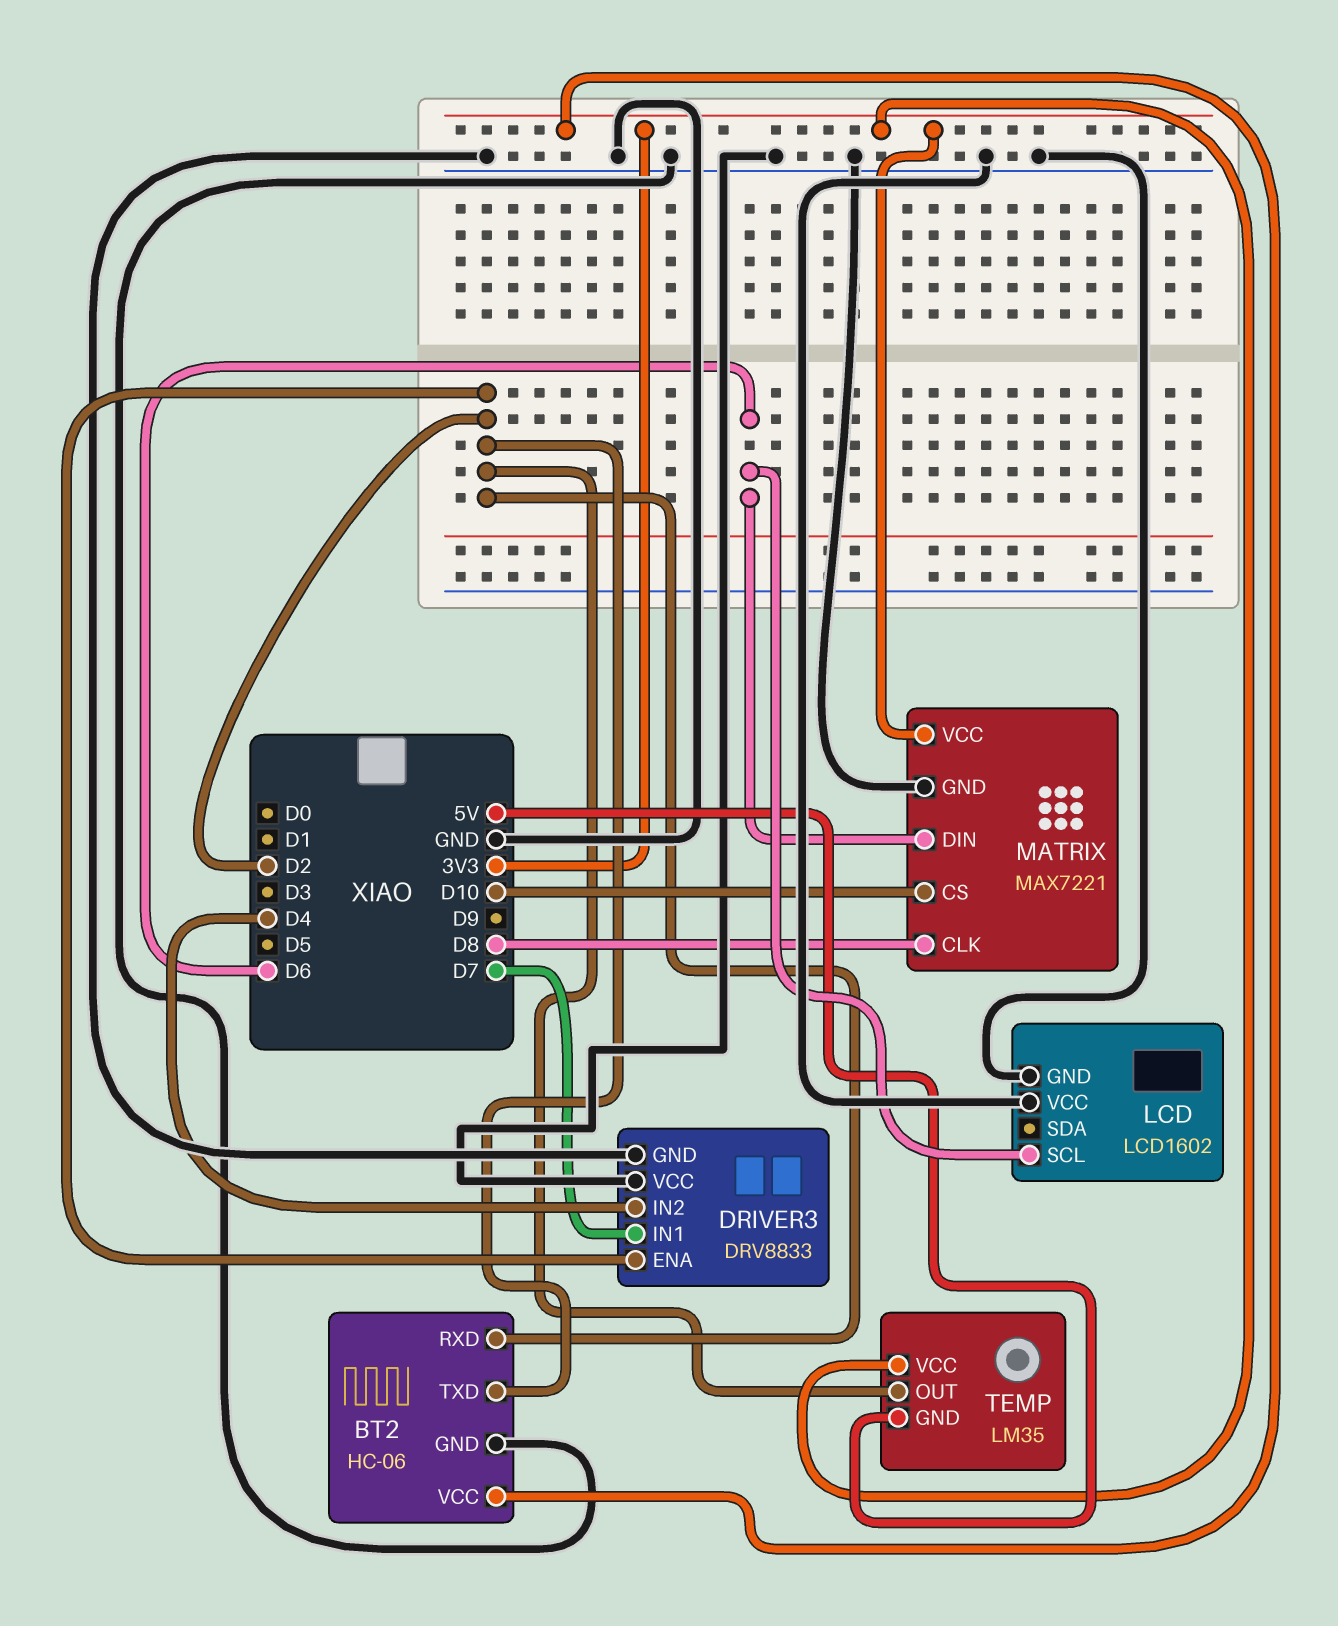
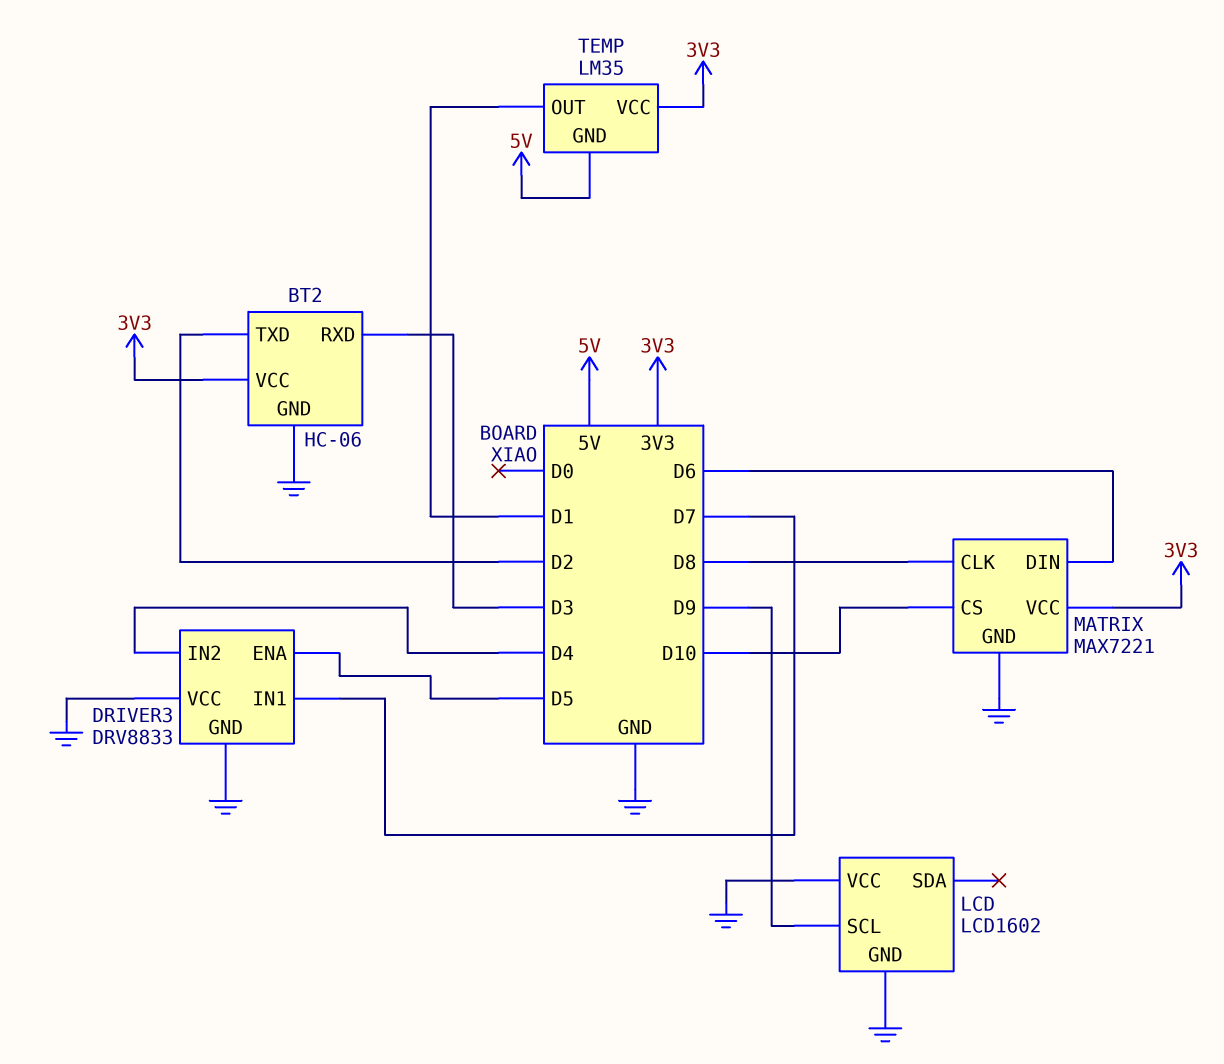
BT2 pin RXD: D2 -> D3
DRIVER3 pin ENA: D2 -> D5
LCD pin SCL: D6 -> D9
TEMP pin OUT: D2 -> D1

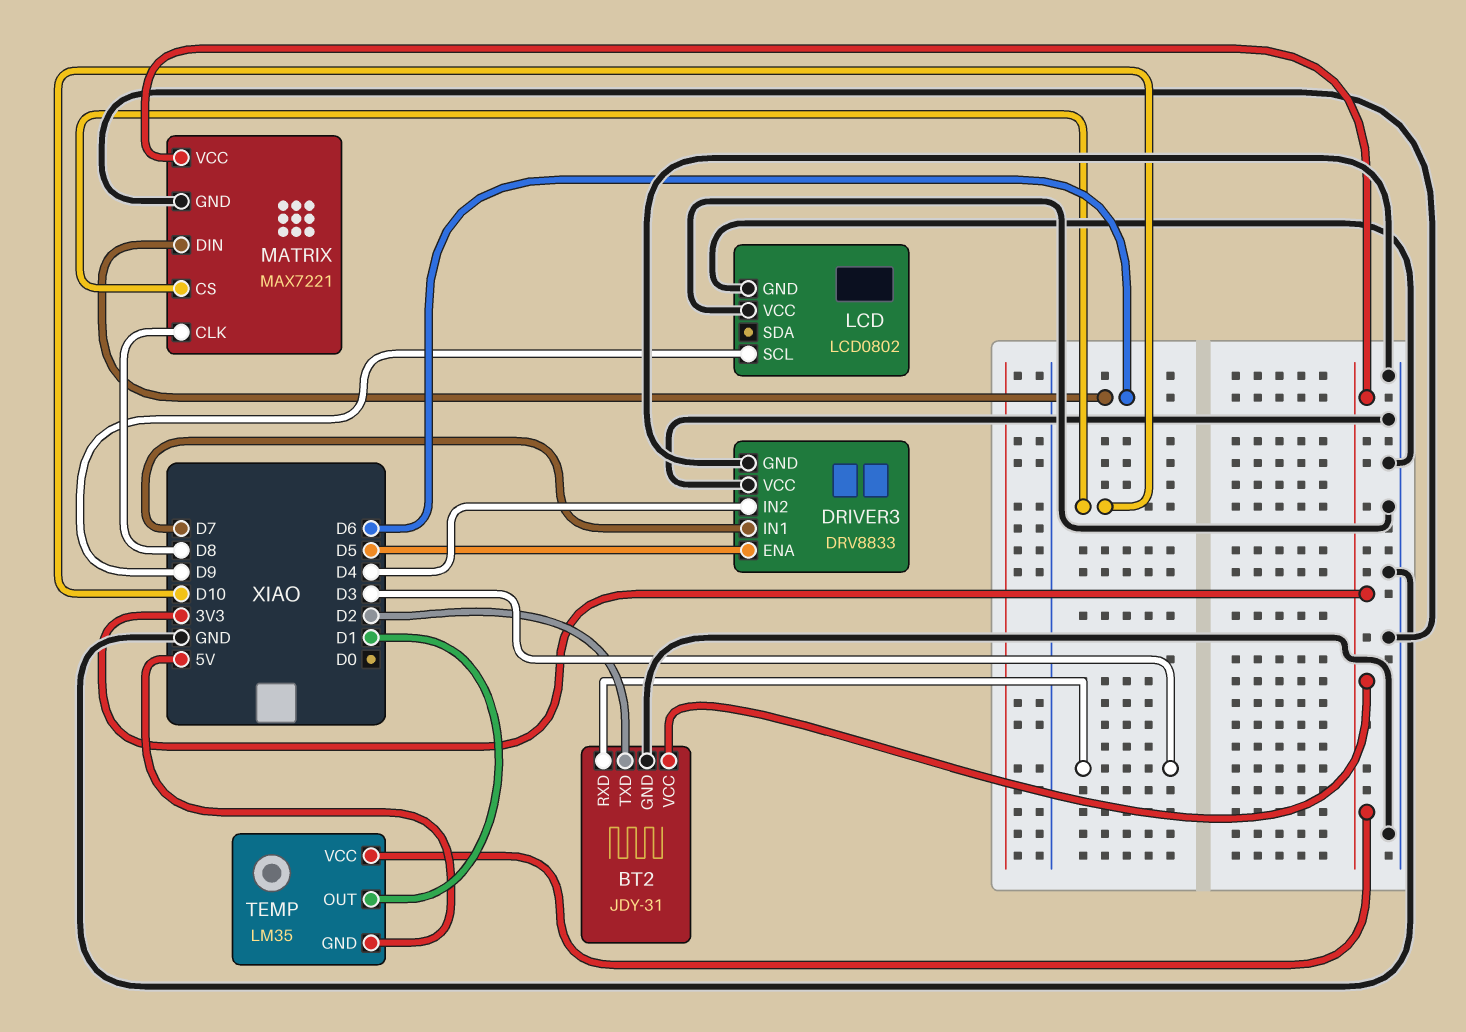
BT2: HC-06 -> JDY-31
LCD: LCD1602 -> LCD0802

